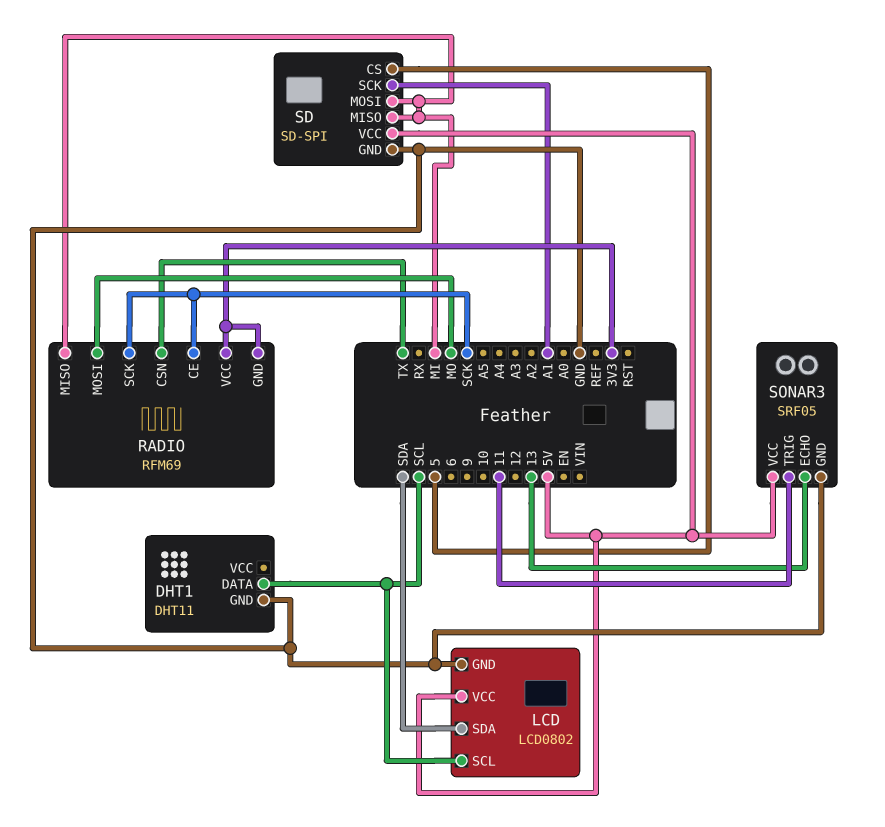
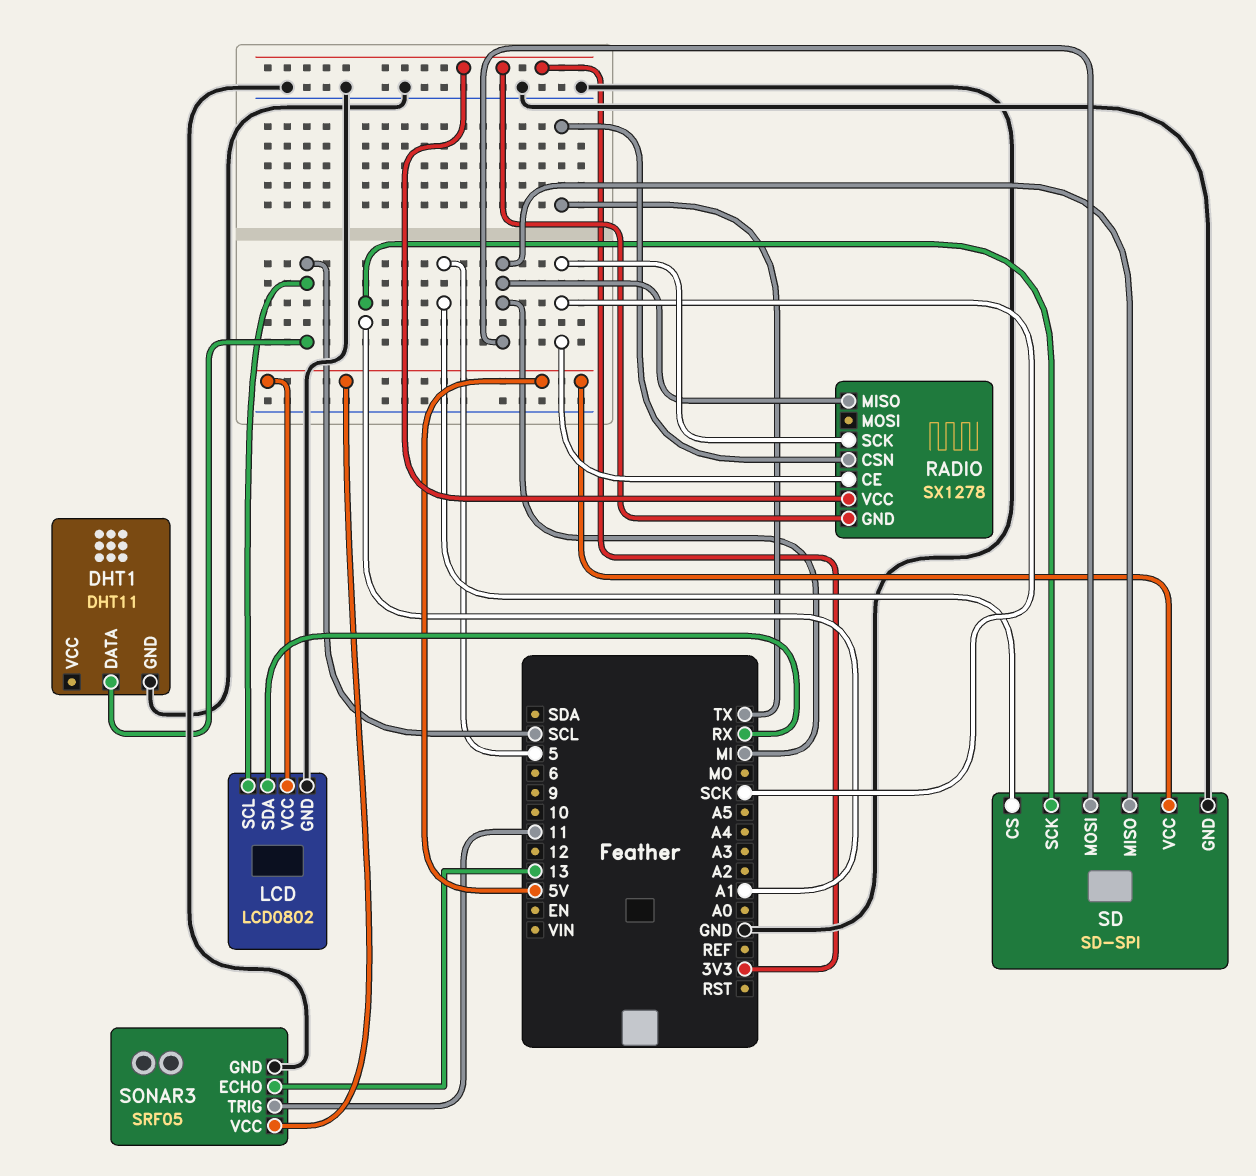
LCD pin SDA: SDA -> RX
RADIO: RFM69 -> SX1278
RADIO pin MOSI: MO -> none

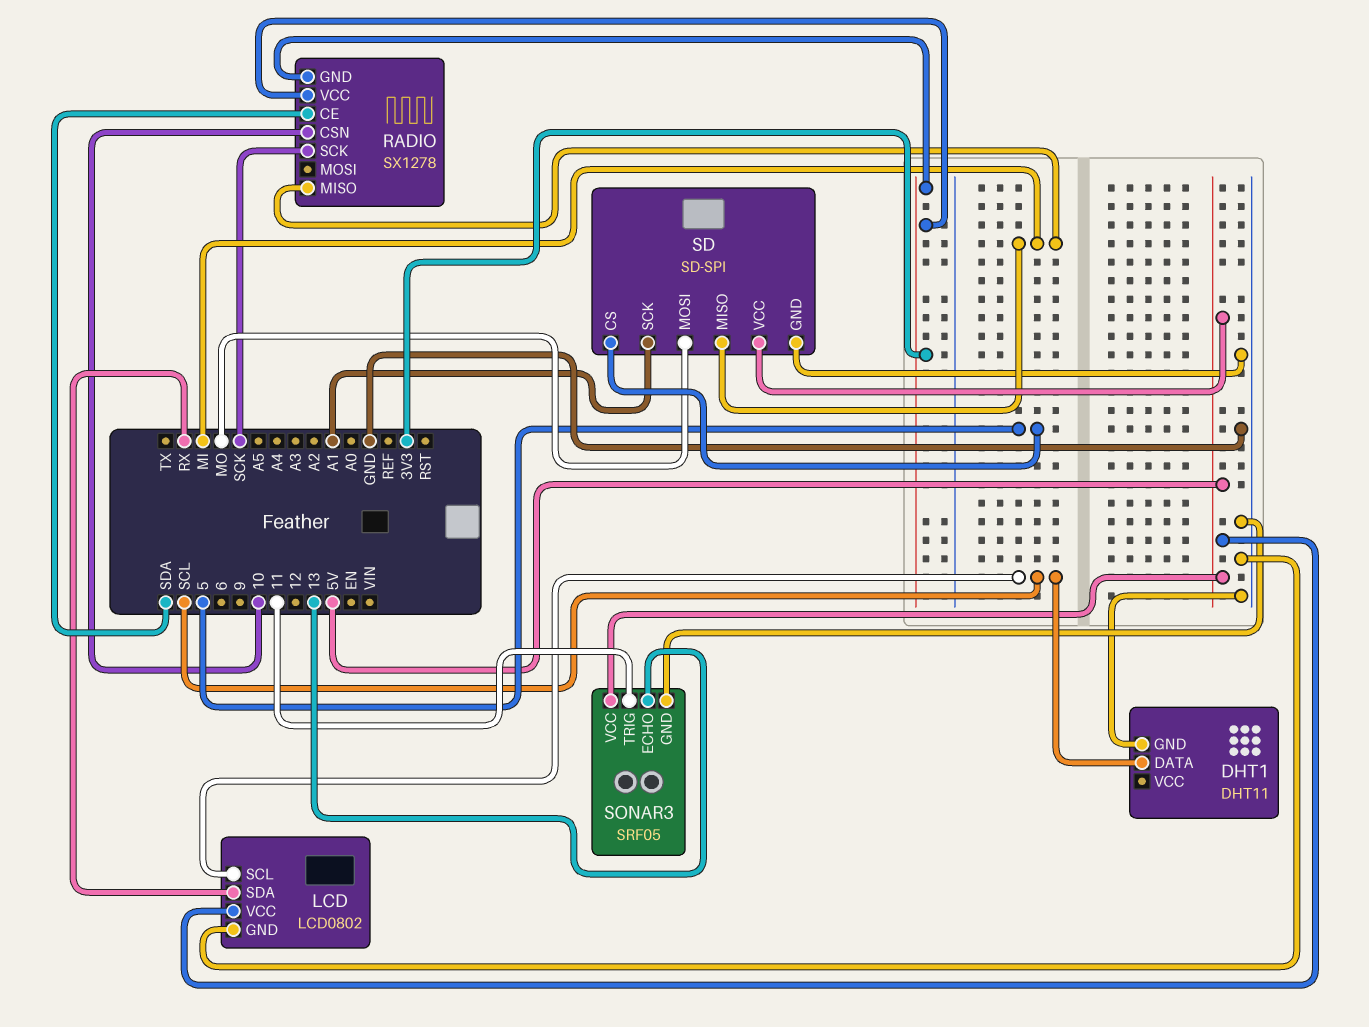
RADIO pin CE: SCK -> SDA
RADIO pin CSN: TX -> 10
SD pin MOSI: MI -> MO

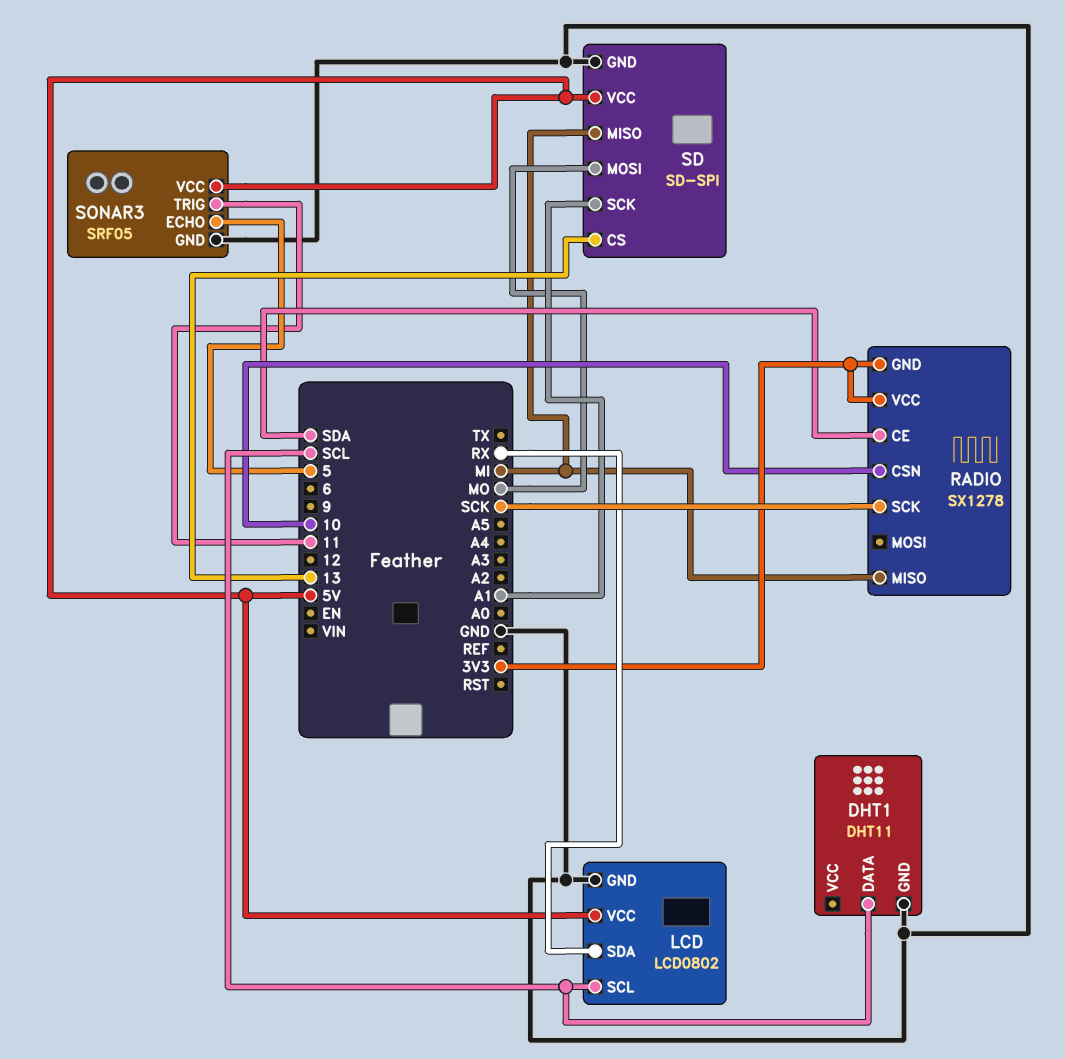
SD pin CS: 5 -> 13
SONAR3 pin ECHO: 13 -> 5

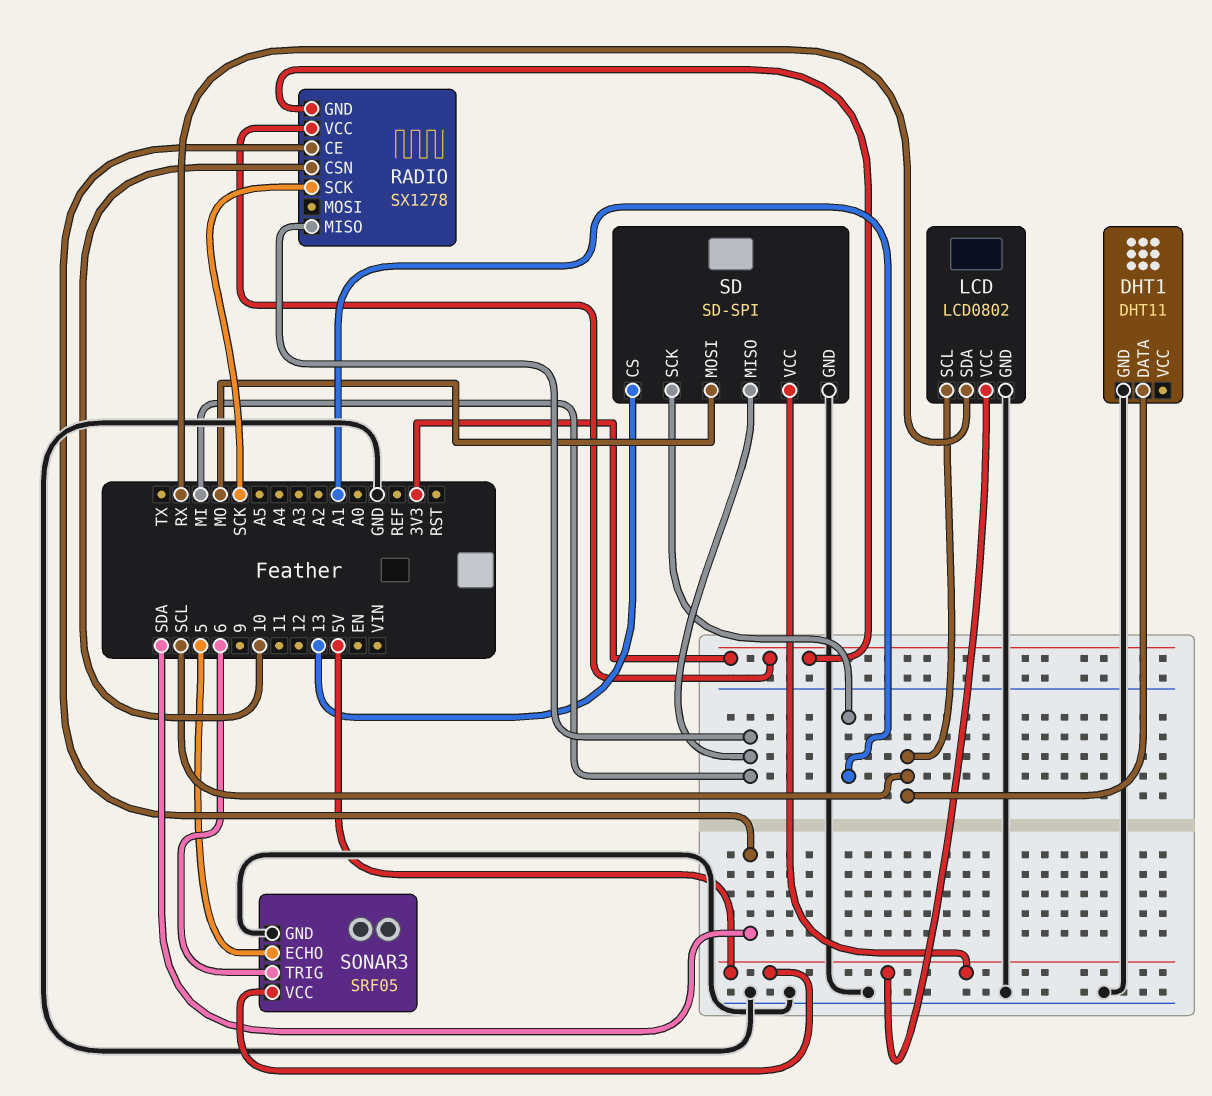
SONAR3 pin TRIG: 11 -> 6

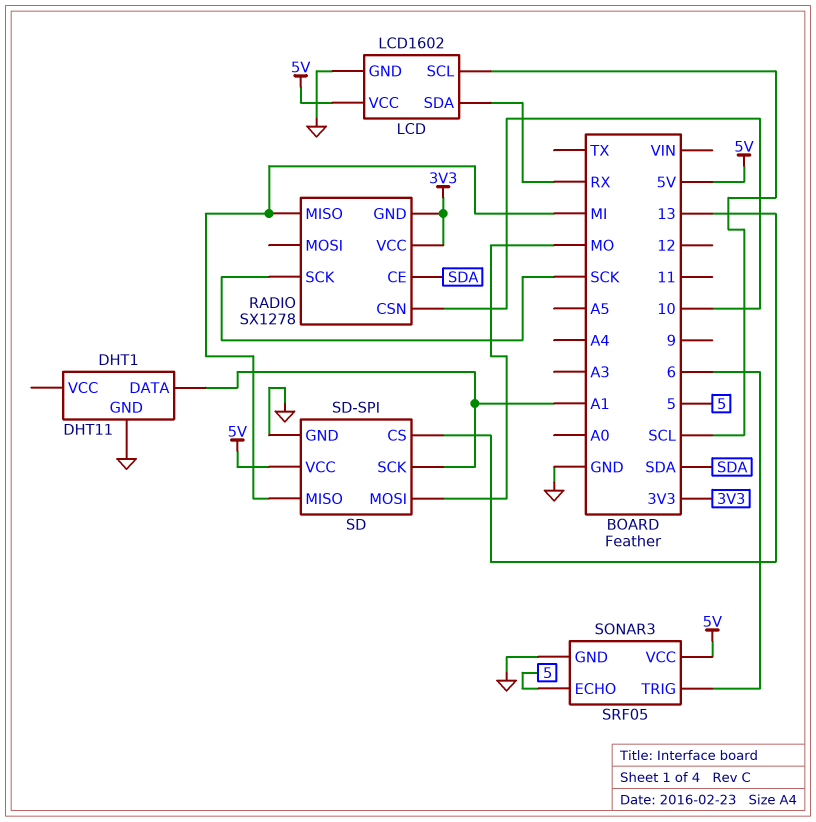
DHT1 pin DATA: SCL -> A1
LCD: LCD0802 -> LCD1602

